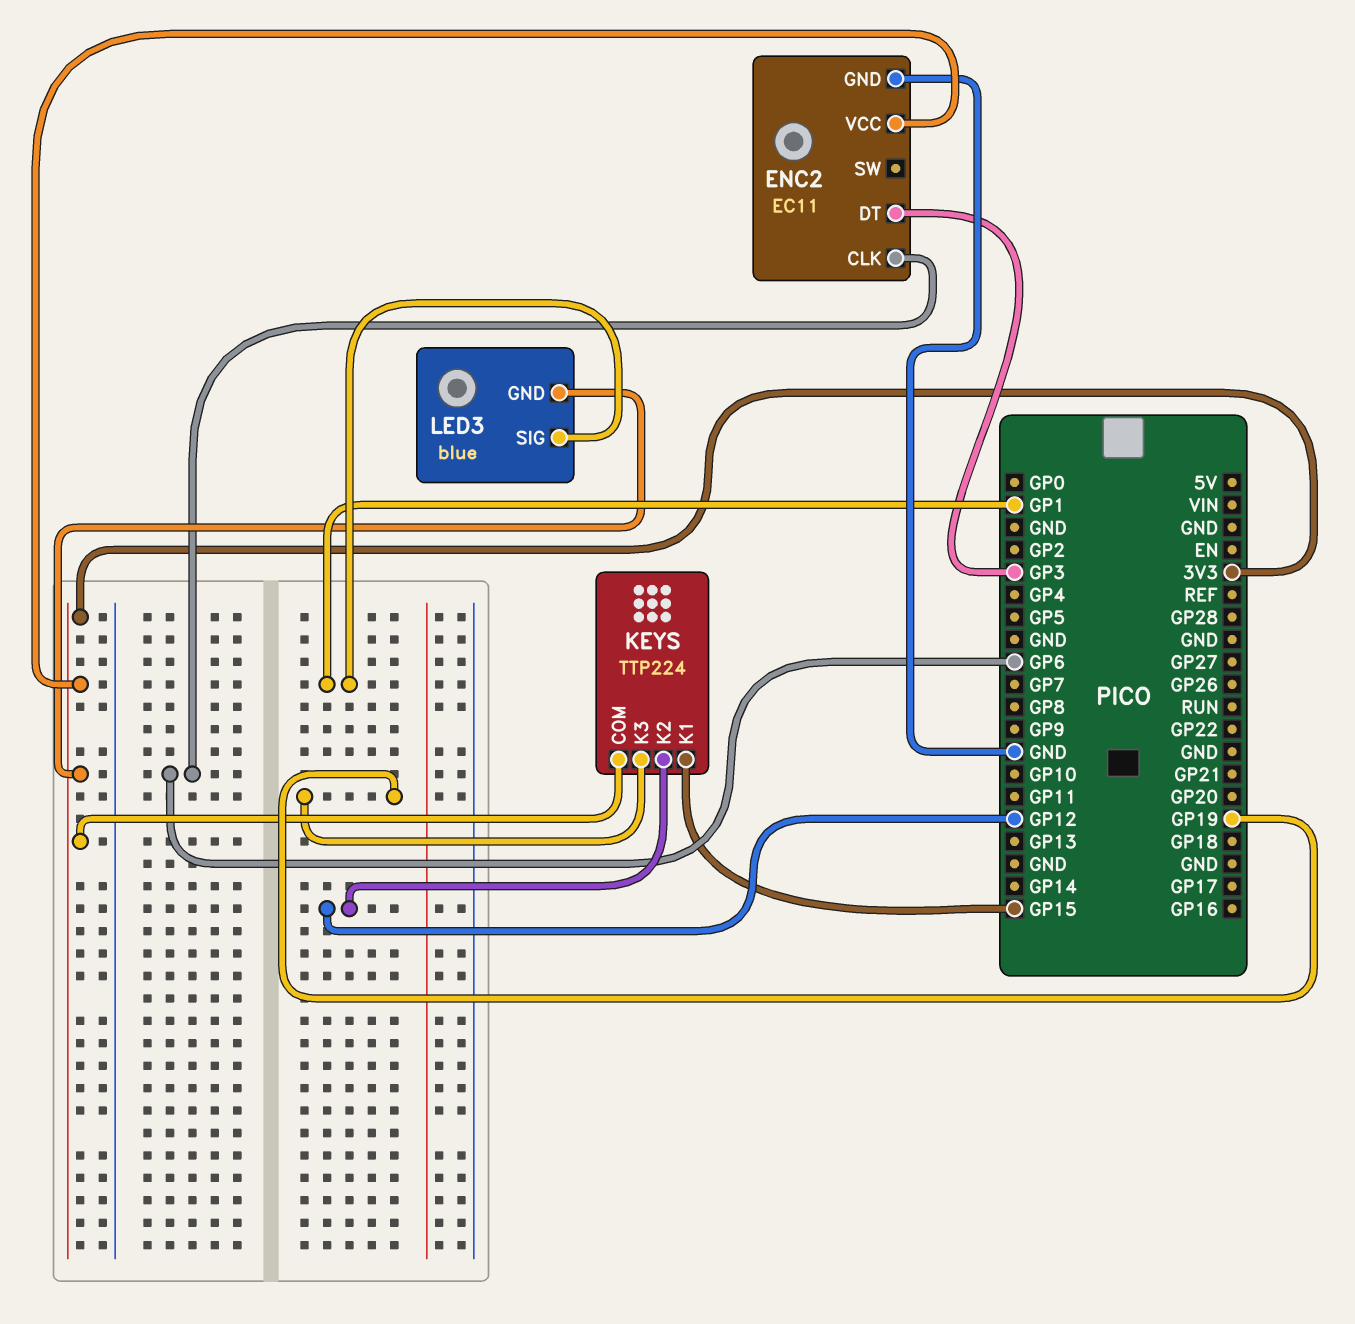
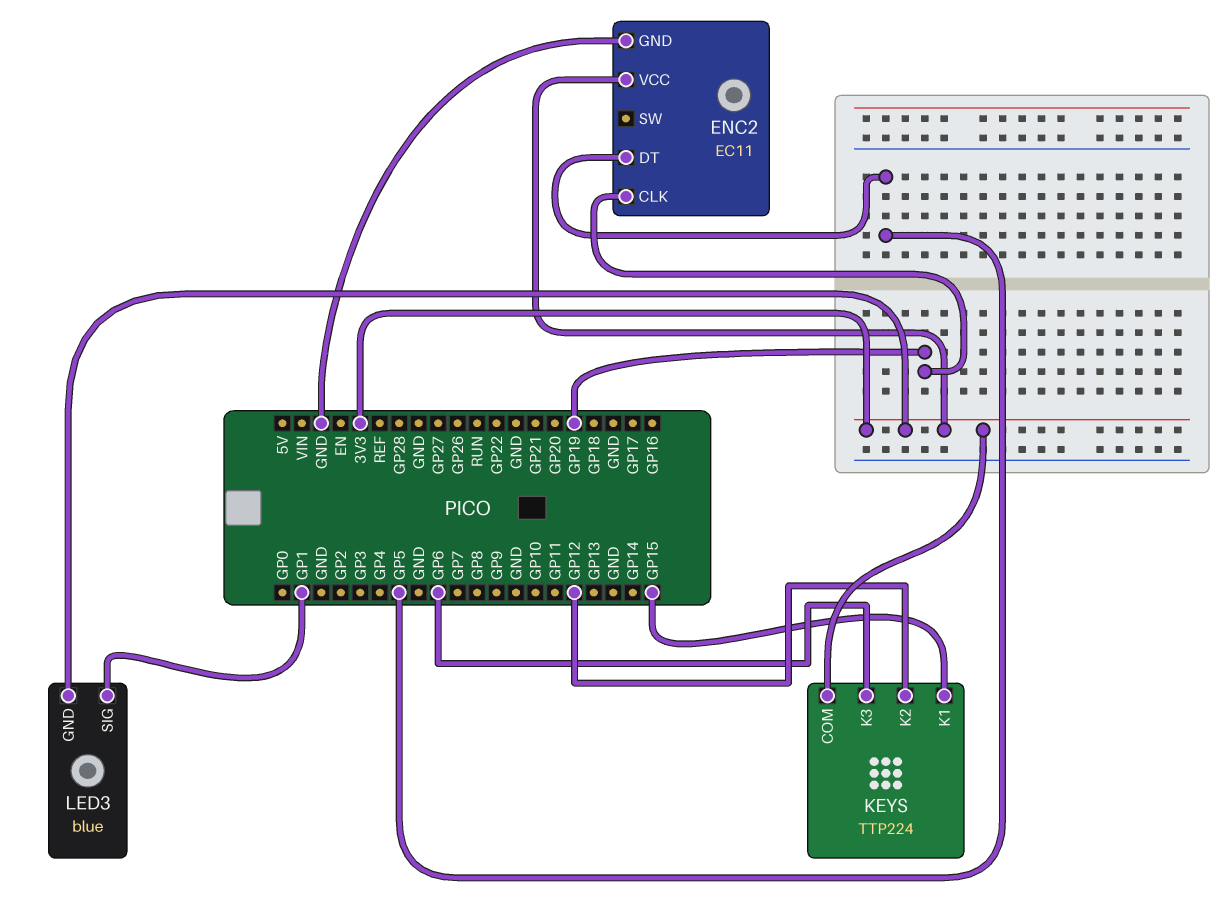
ENC2 pin CLK: GP6 -> GP19
ENC2 pin DT: GP3 -> GP5
KEYS pin K3: GP19 -> GP6

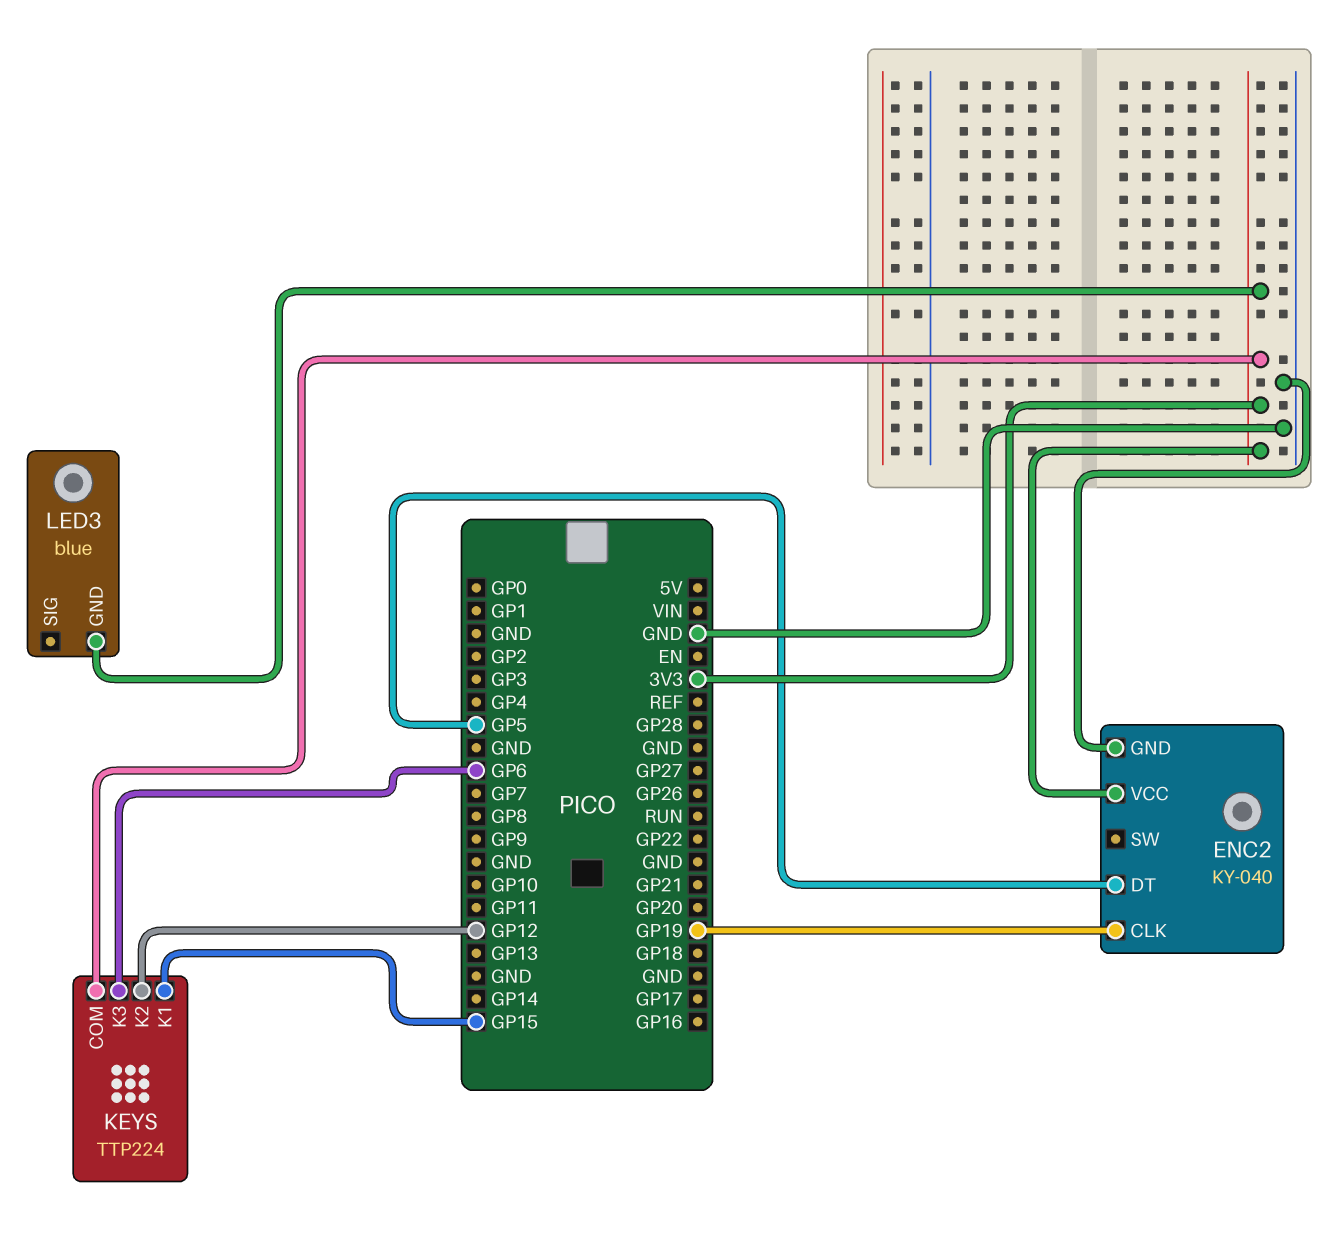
ENC2: EC11 -> KY-040
LED3 pin SIG: GP1 -> none

